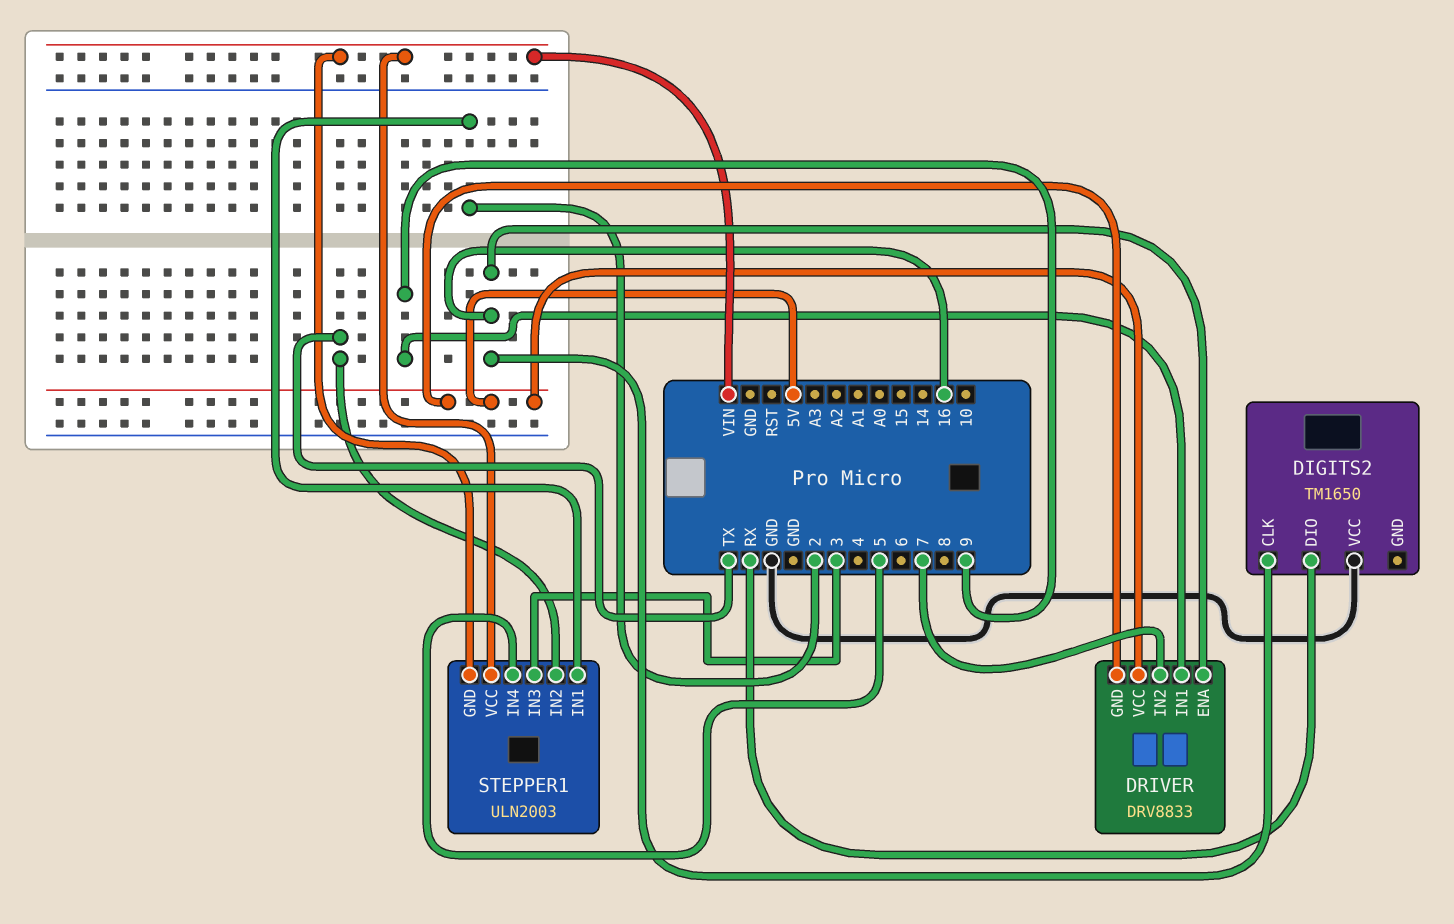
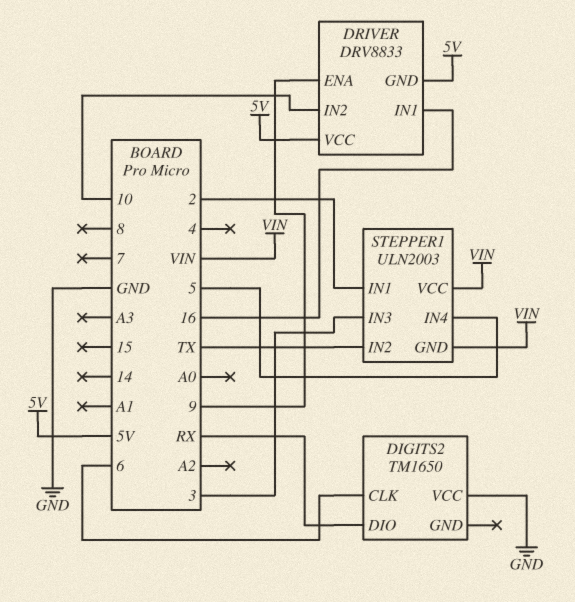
DIGITS2 pin CLK: 16 -> 6
DRIVER pin ENA: 16 -> 9
DRIVER pin IN1: 9 -> 16
DRIVER pin IN2: 7 -> 10

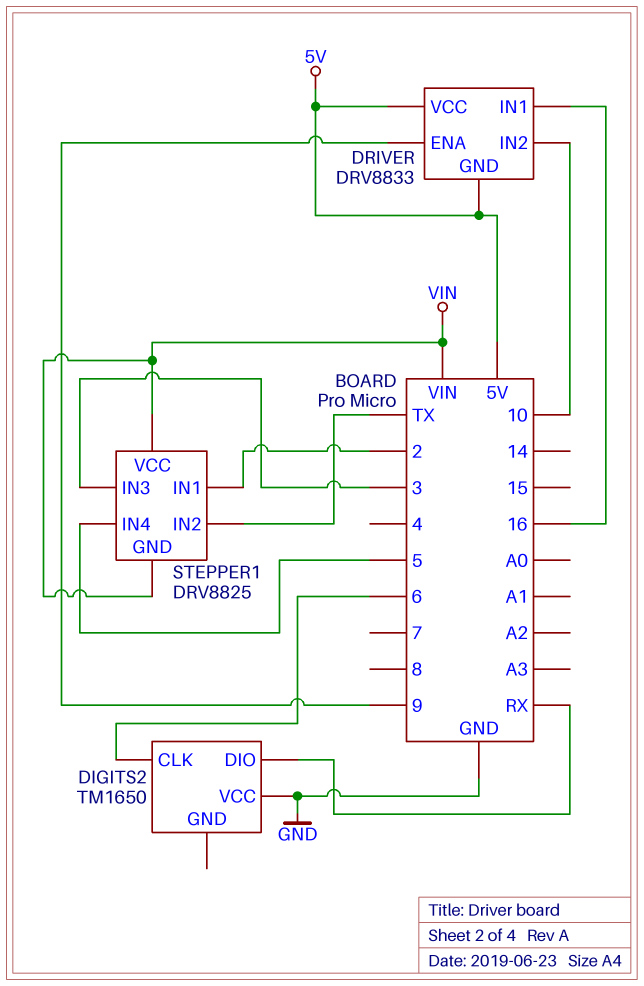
STEPPER1: ULN2003 -> DRV8825

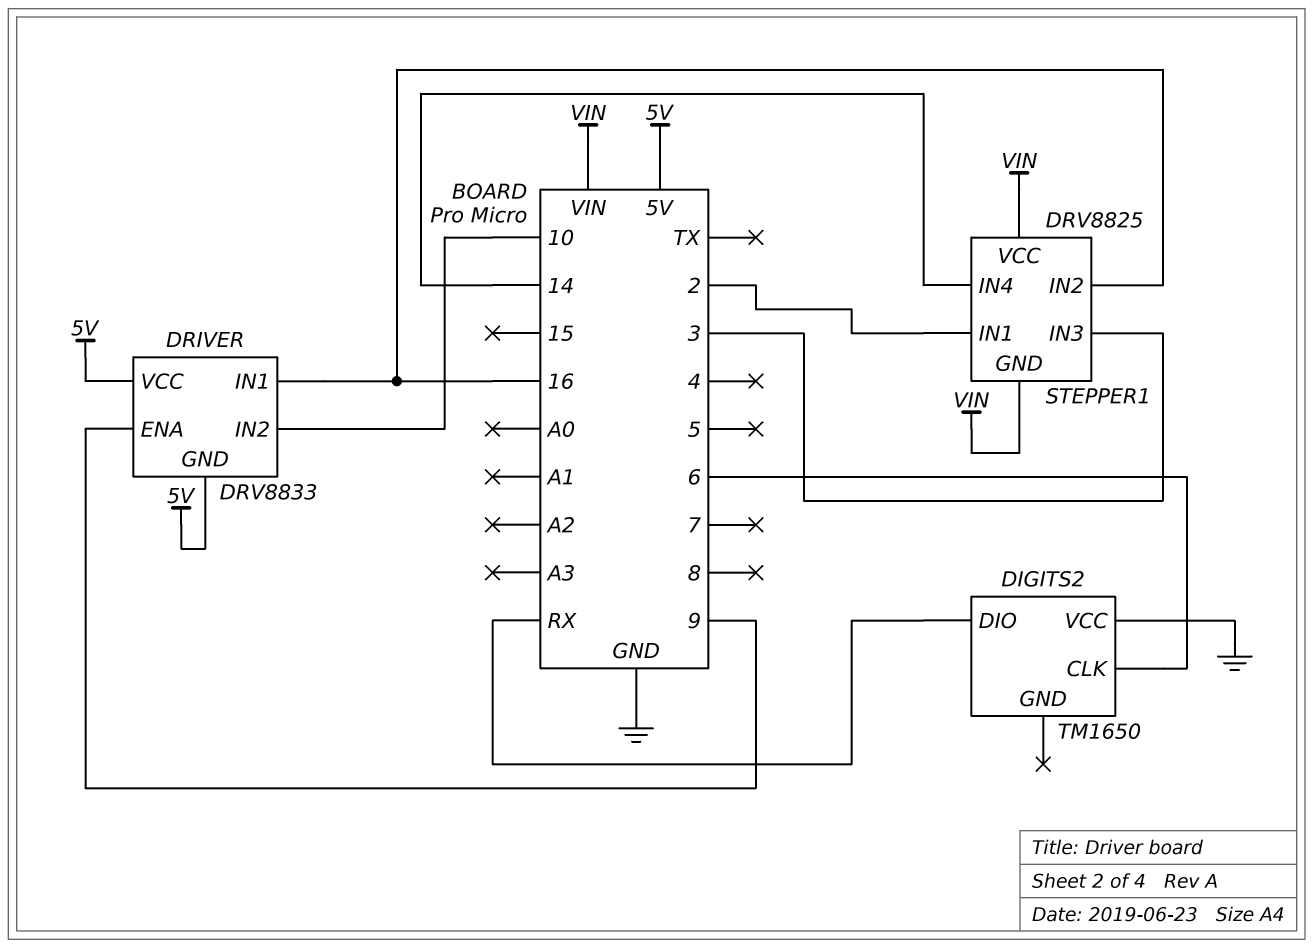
STEPPER1 pin IN2: TX -> 16
STEPPER1 pin IN4: 5 -> 14

